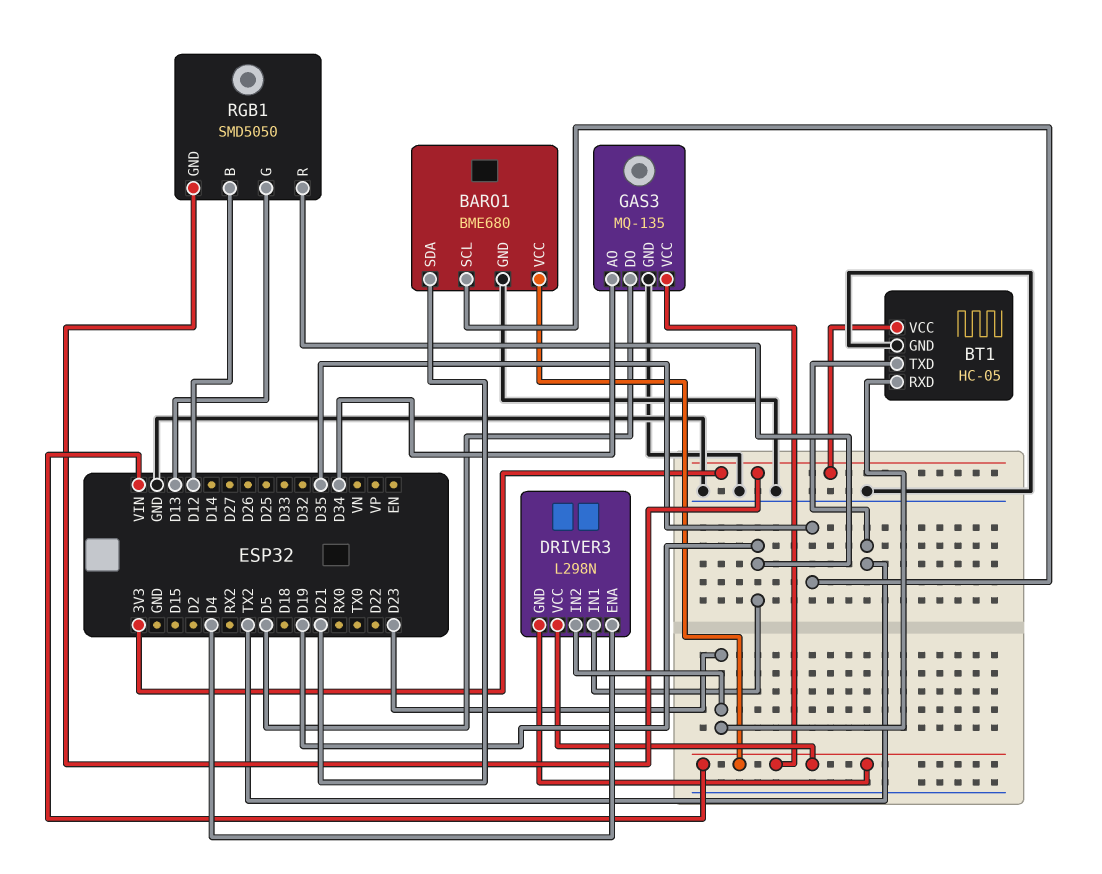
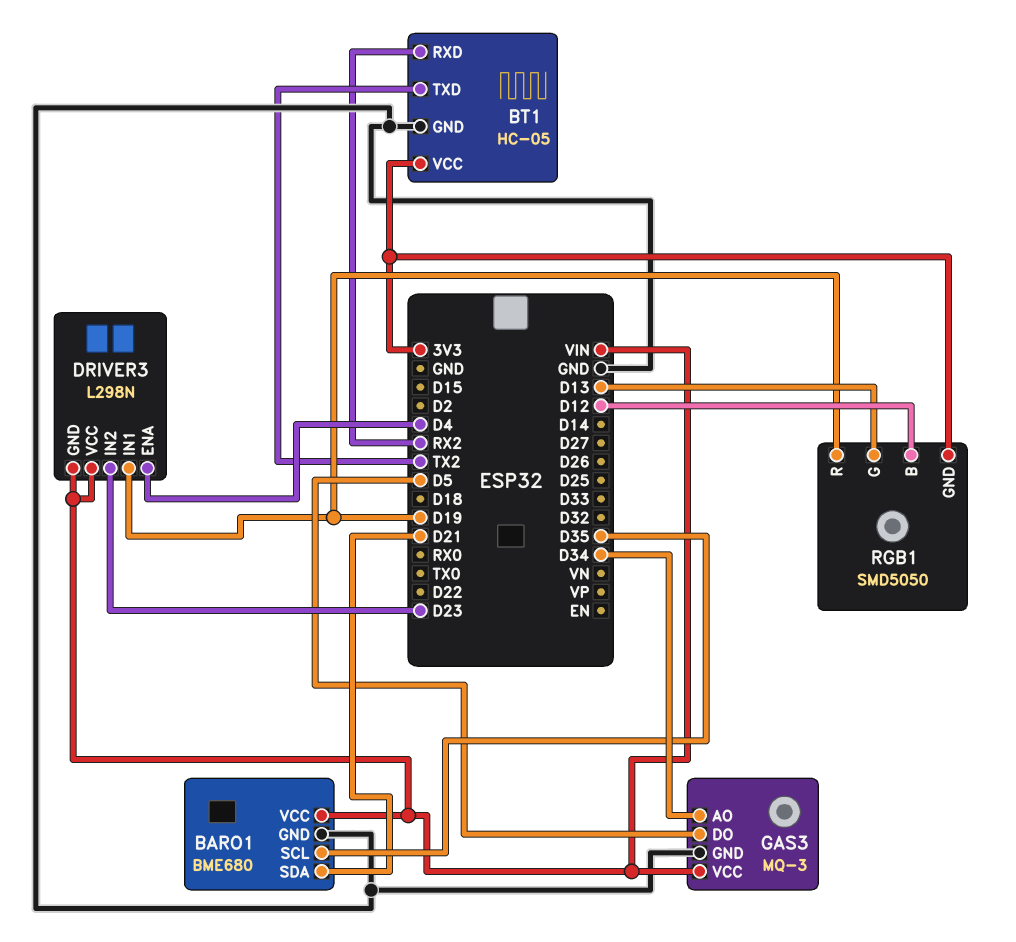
BT1 pin RXD: D23 -> RX2
GAS3: MQ-135 -> MQ-3

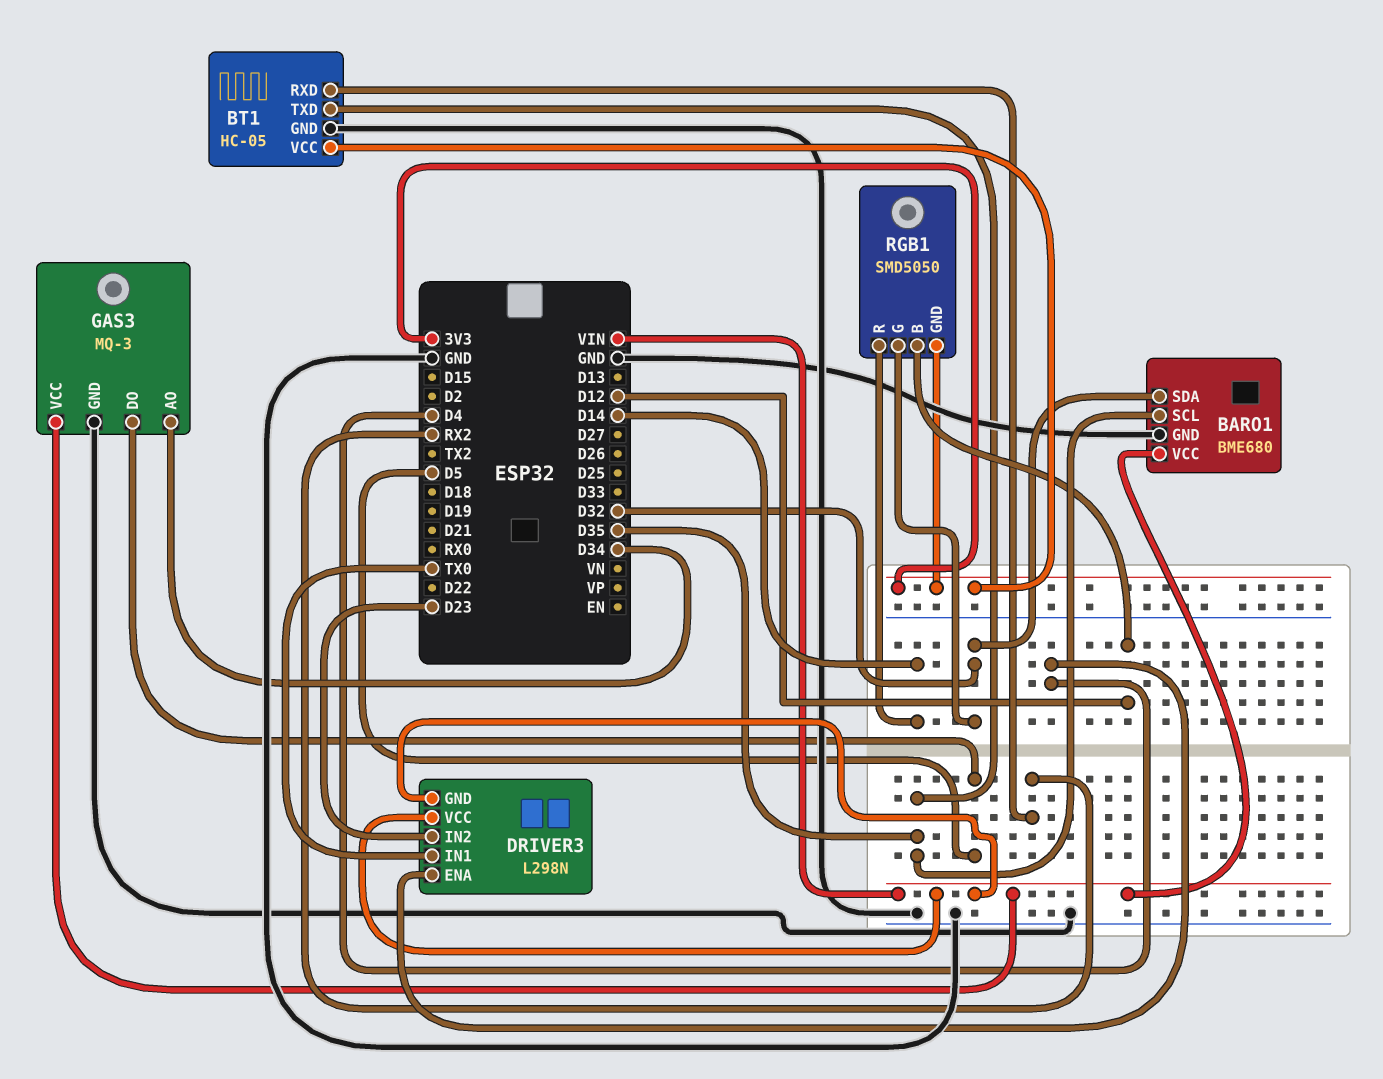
BARO1 pin SDA: D21 -> D32
BT1 pin TXD: TX2 -> D35
DRIVER3 pin IN1: D19 -> TX0
RGB1 pin G: D13 -> D32
RGB1 pin R: D19 -> D14

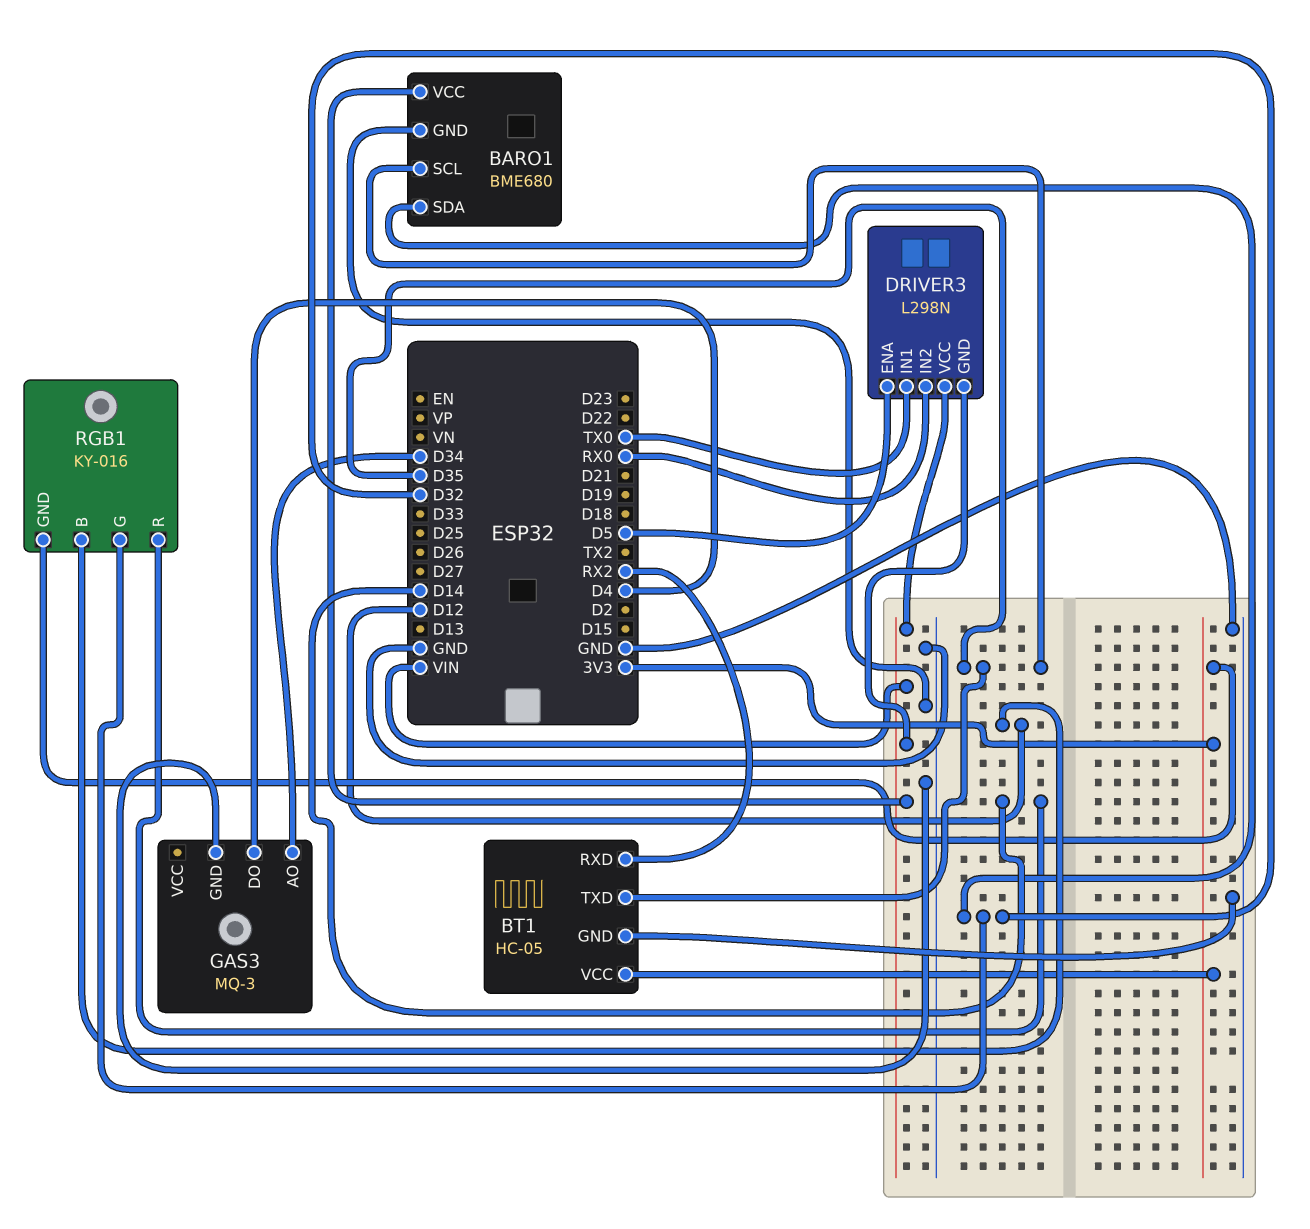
DRIVER3 pin ENA: D4 -> D5
DRIVER3 pin IN2: D23 -> RX0
GAS3 pin DO: D5 -> D4
GAS3 pin VCC: VIN -> none
RGB1: SMD5050 -> KY-016

